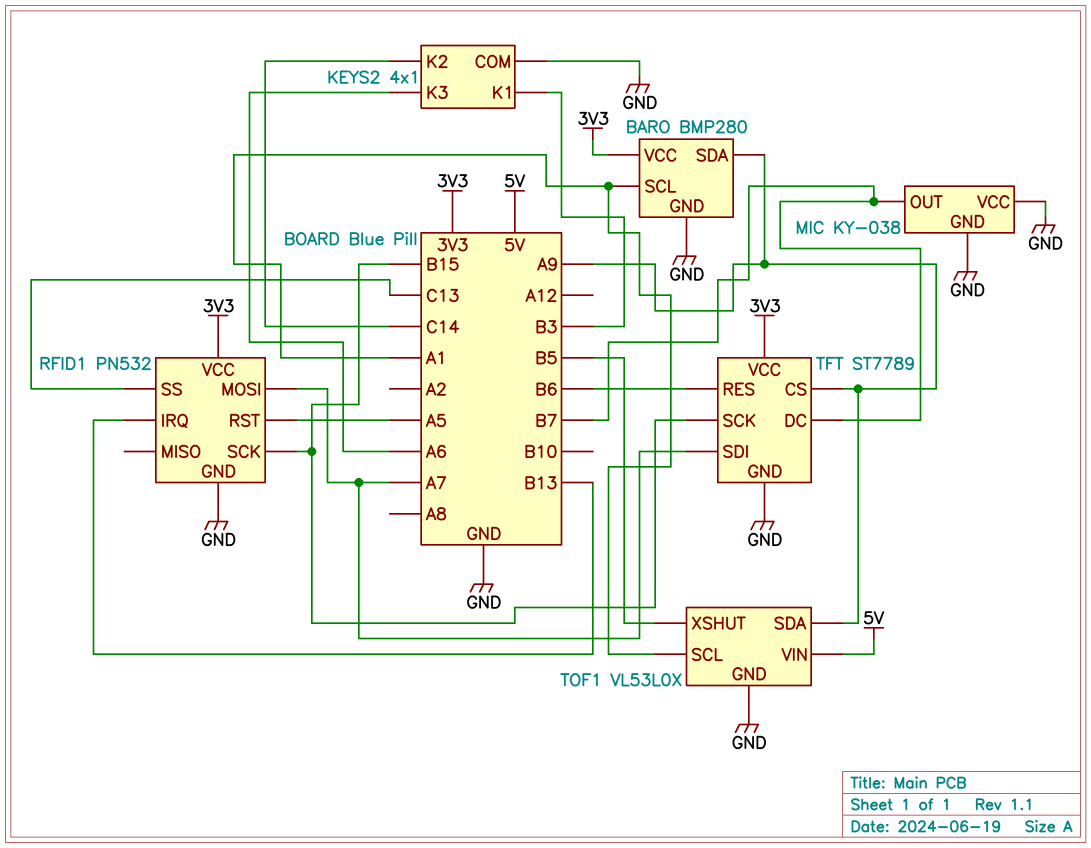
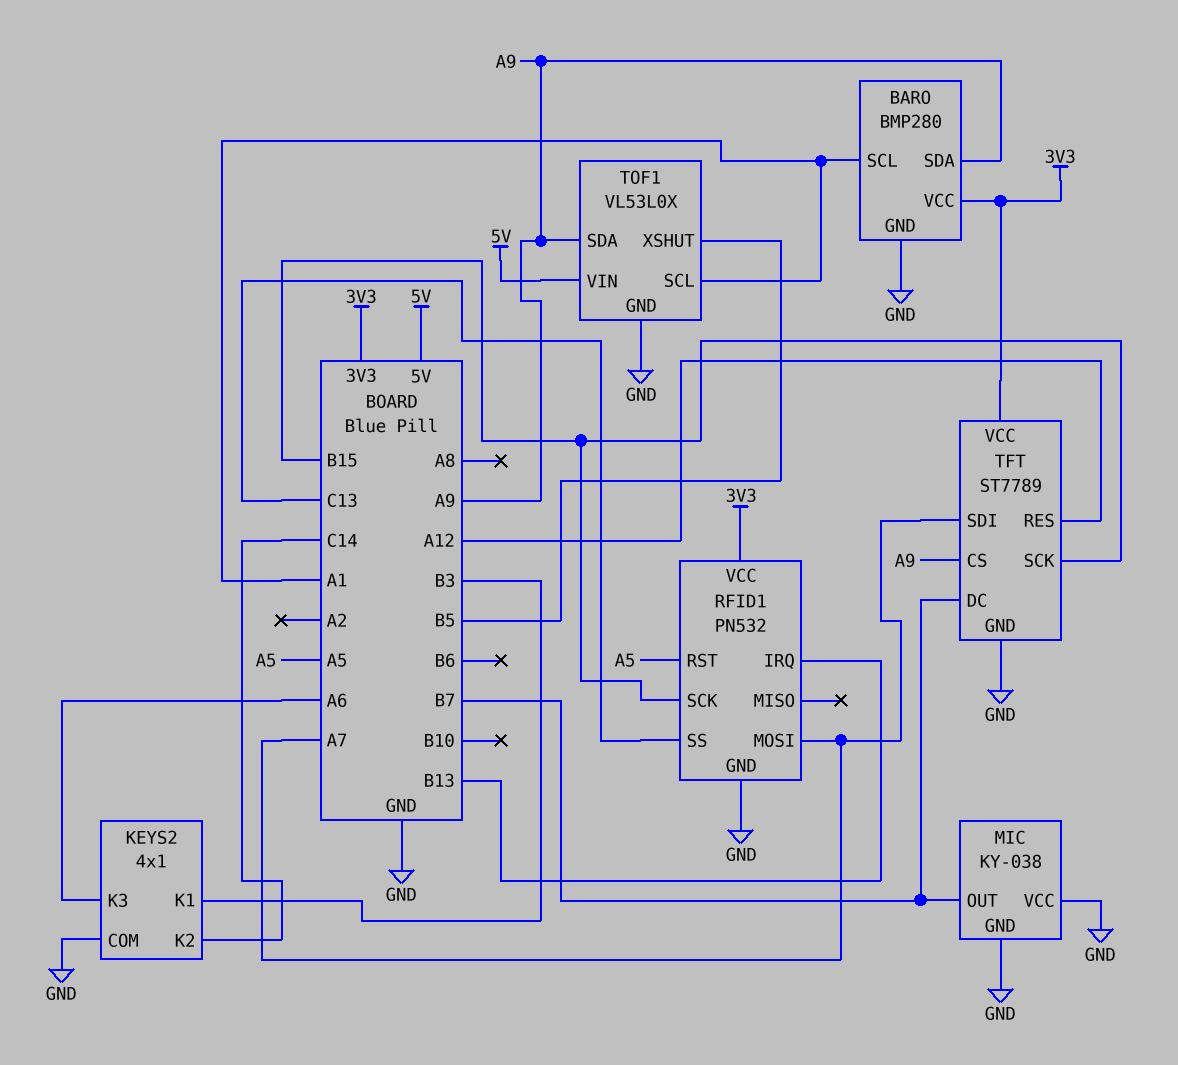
TFT pin RES: B6 -> A12

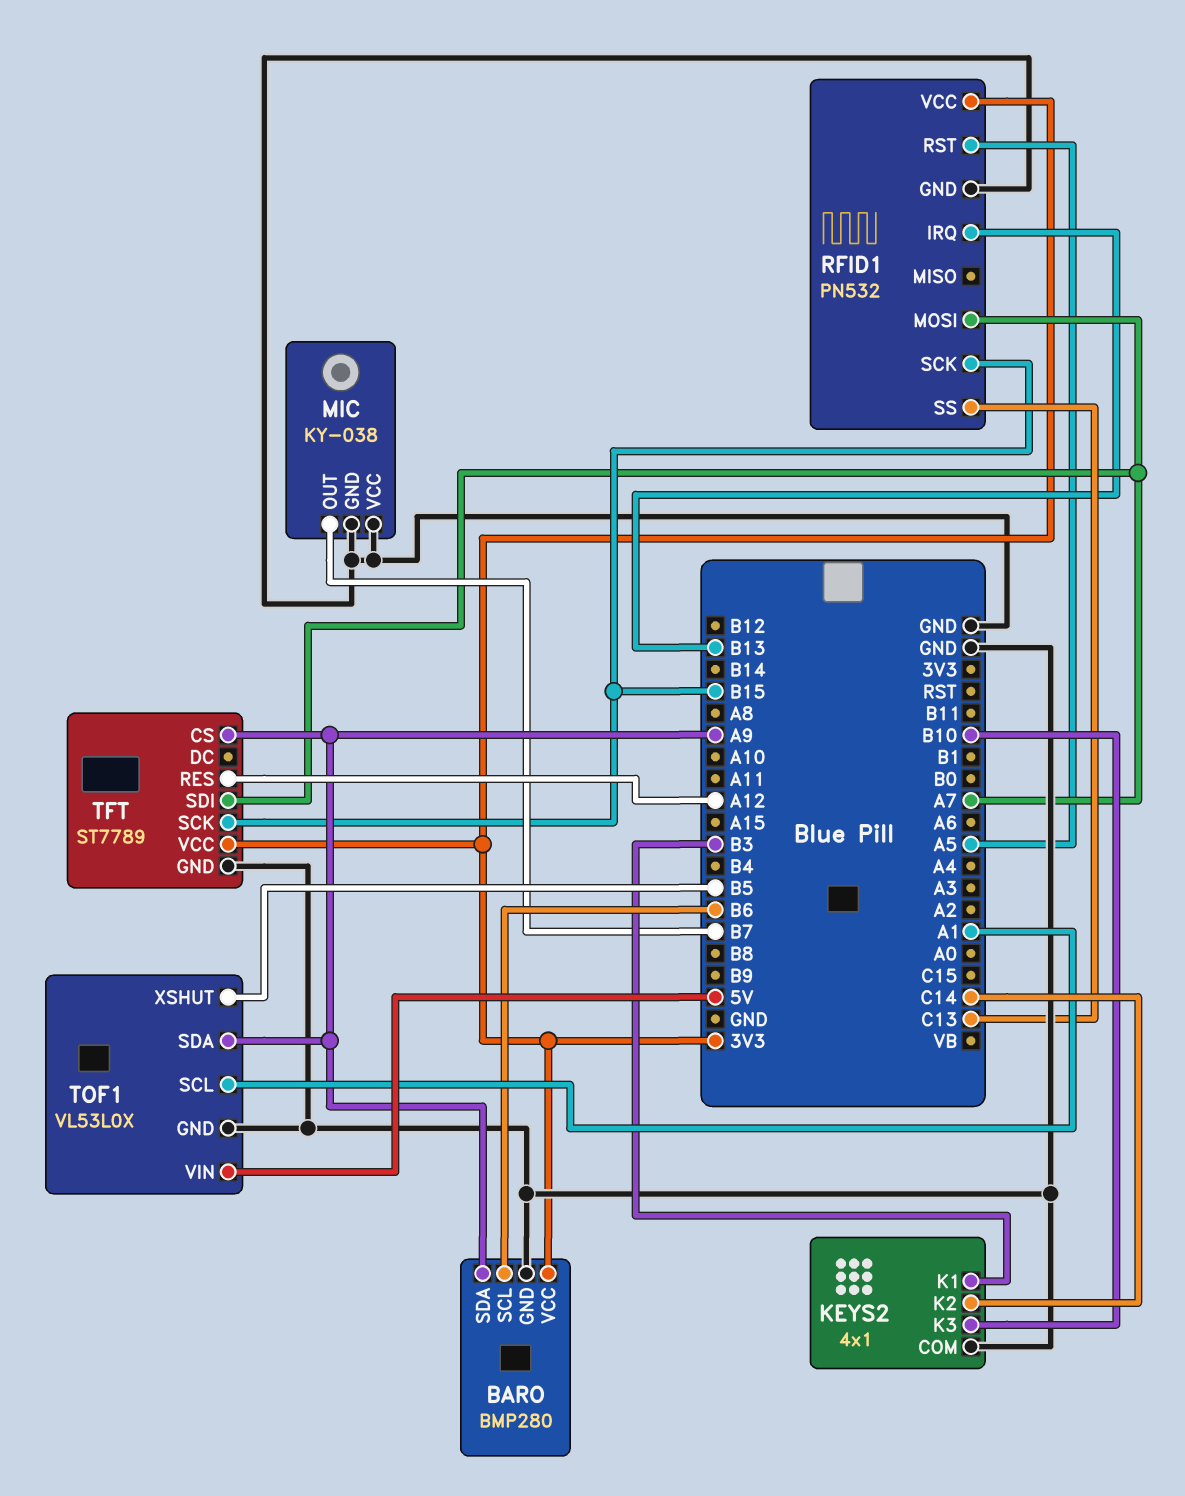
BARO pin SCL: A1 -> B6
KEYS2 pin K3: A6 -> B10
TFT pin DC: B7 -> none

